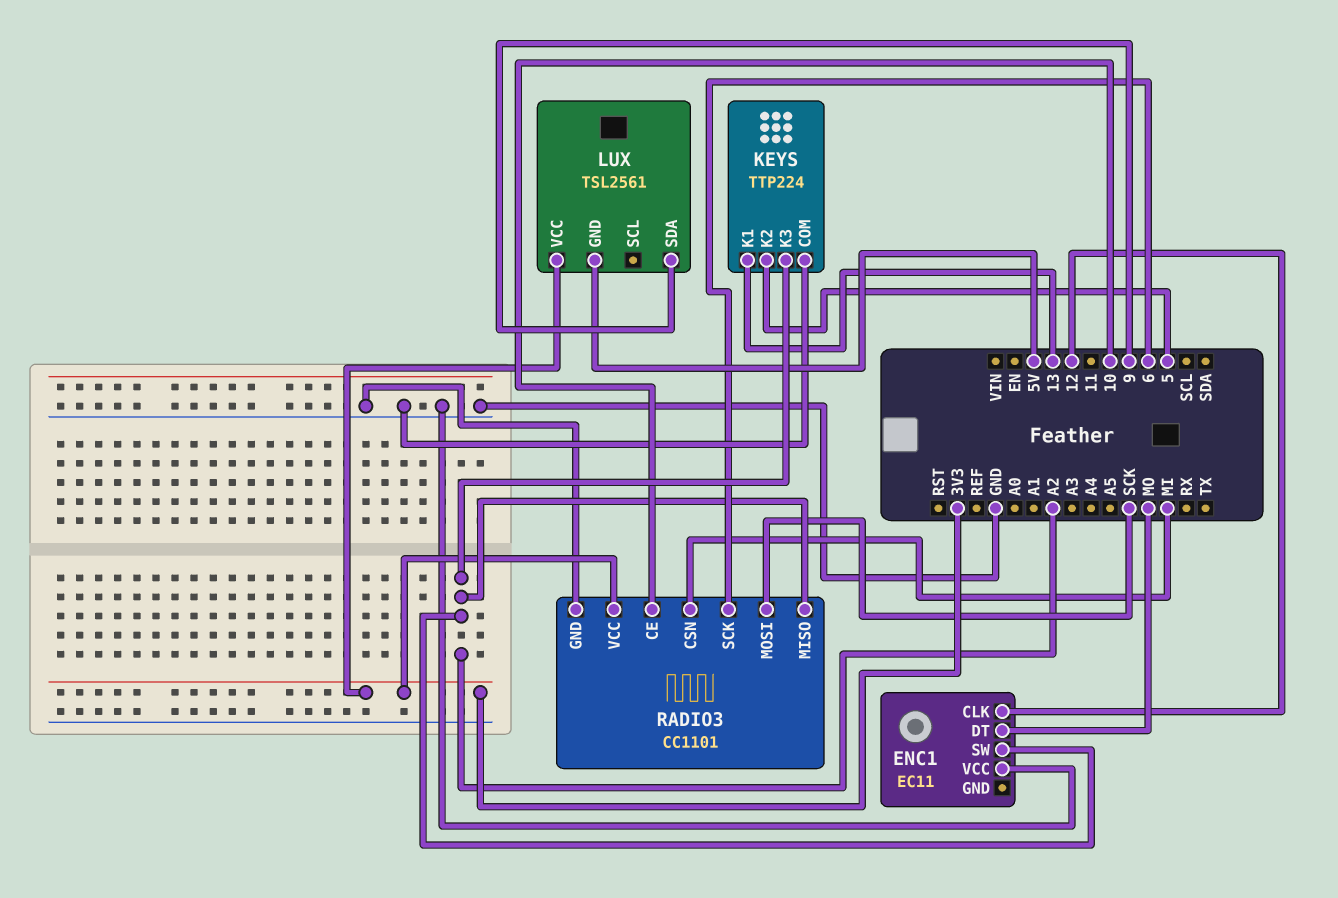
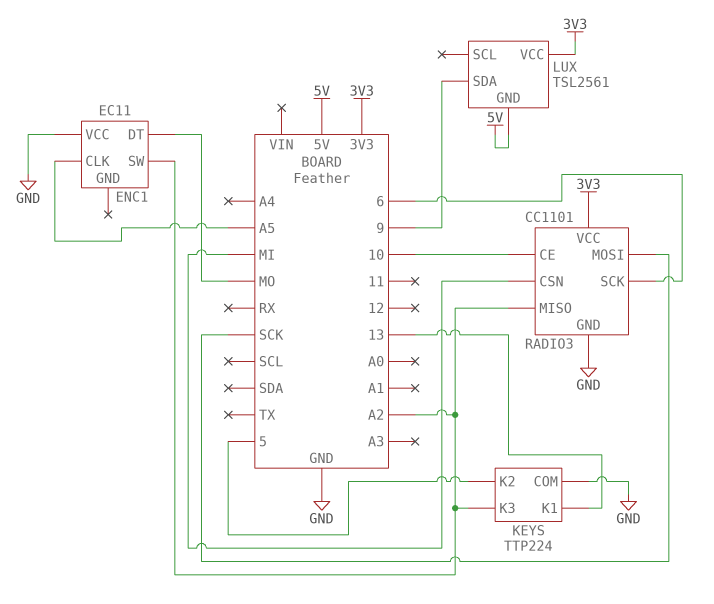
ENC1 pin CLK: 12 -> A5

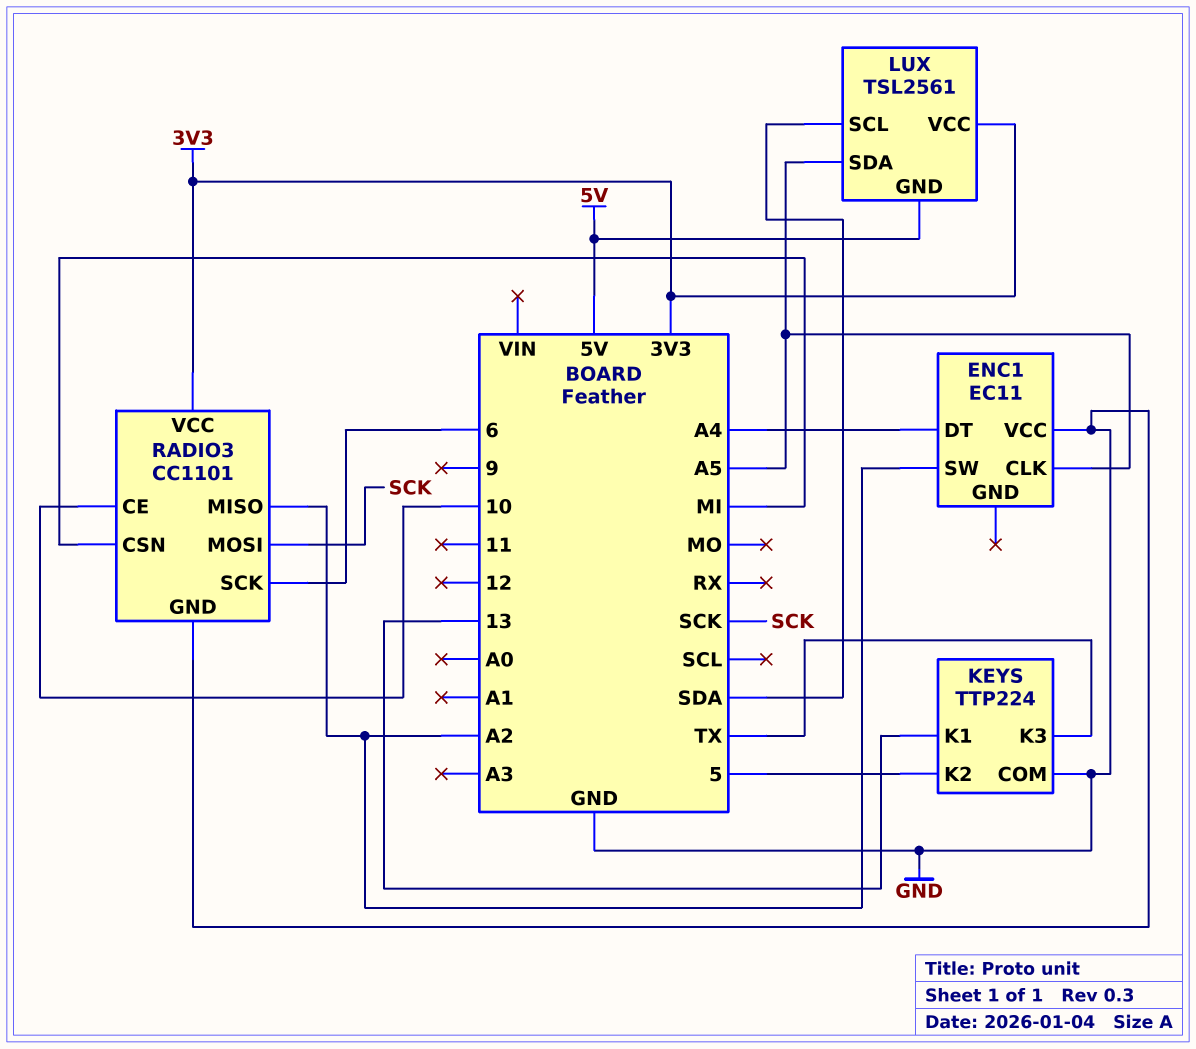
ENC1 pin DT: MO -> A4
KEYS pin K3: A2 -> TX
LUX pin SCL: none -> SDA
LUX pin SDA: 9 -> A5

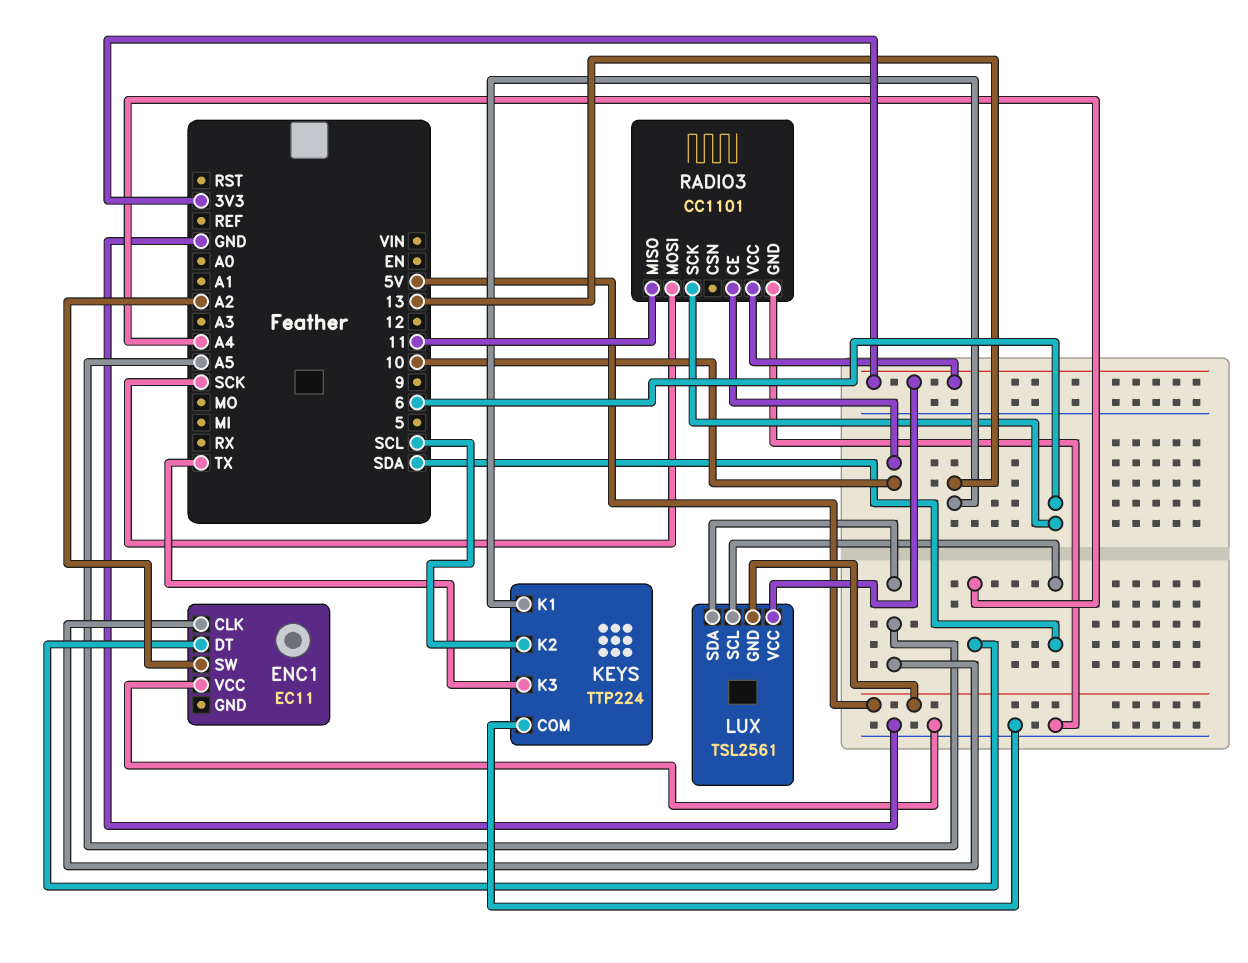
KEYS pin K2: 5 -> SCL
RADIO3 pin CSN: MI -> none
RADIO3 pin MISO: A2 -> 11

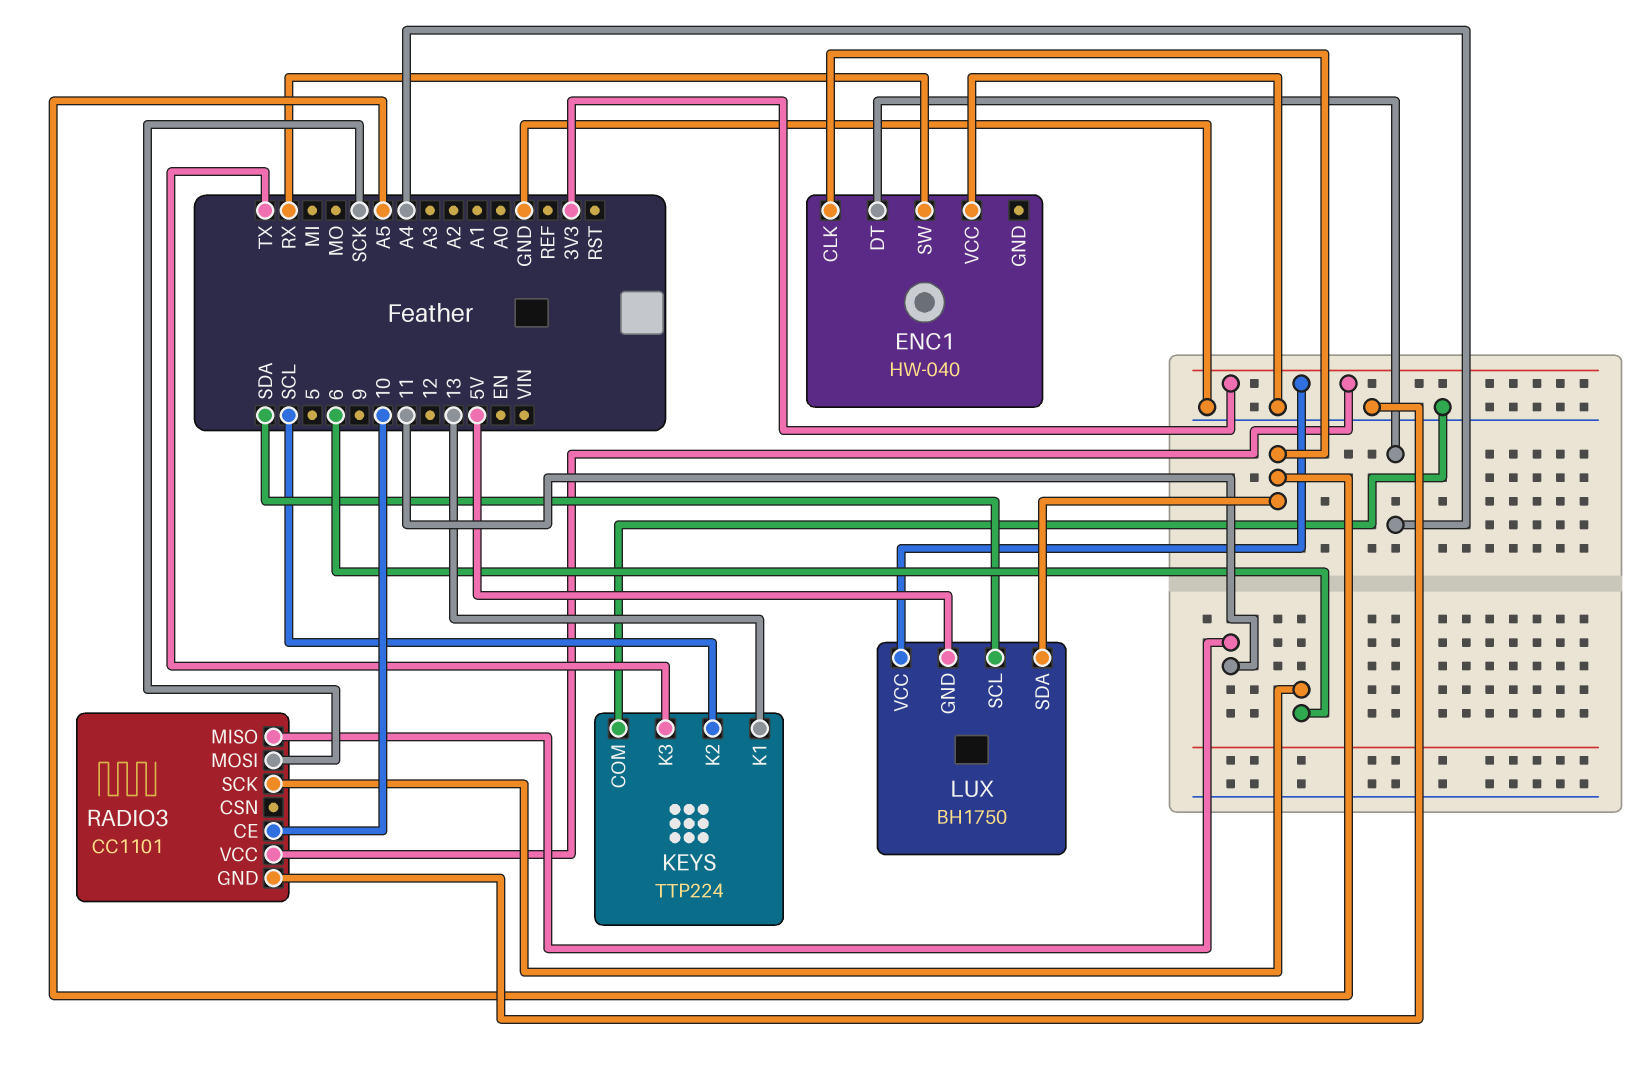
ENC1: EC11 -> HW-040
ENC1 pin SW: A2 -> RX
LUX: TSL2561 -> BH1750

